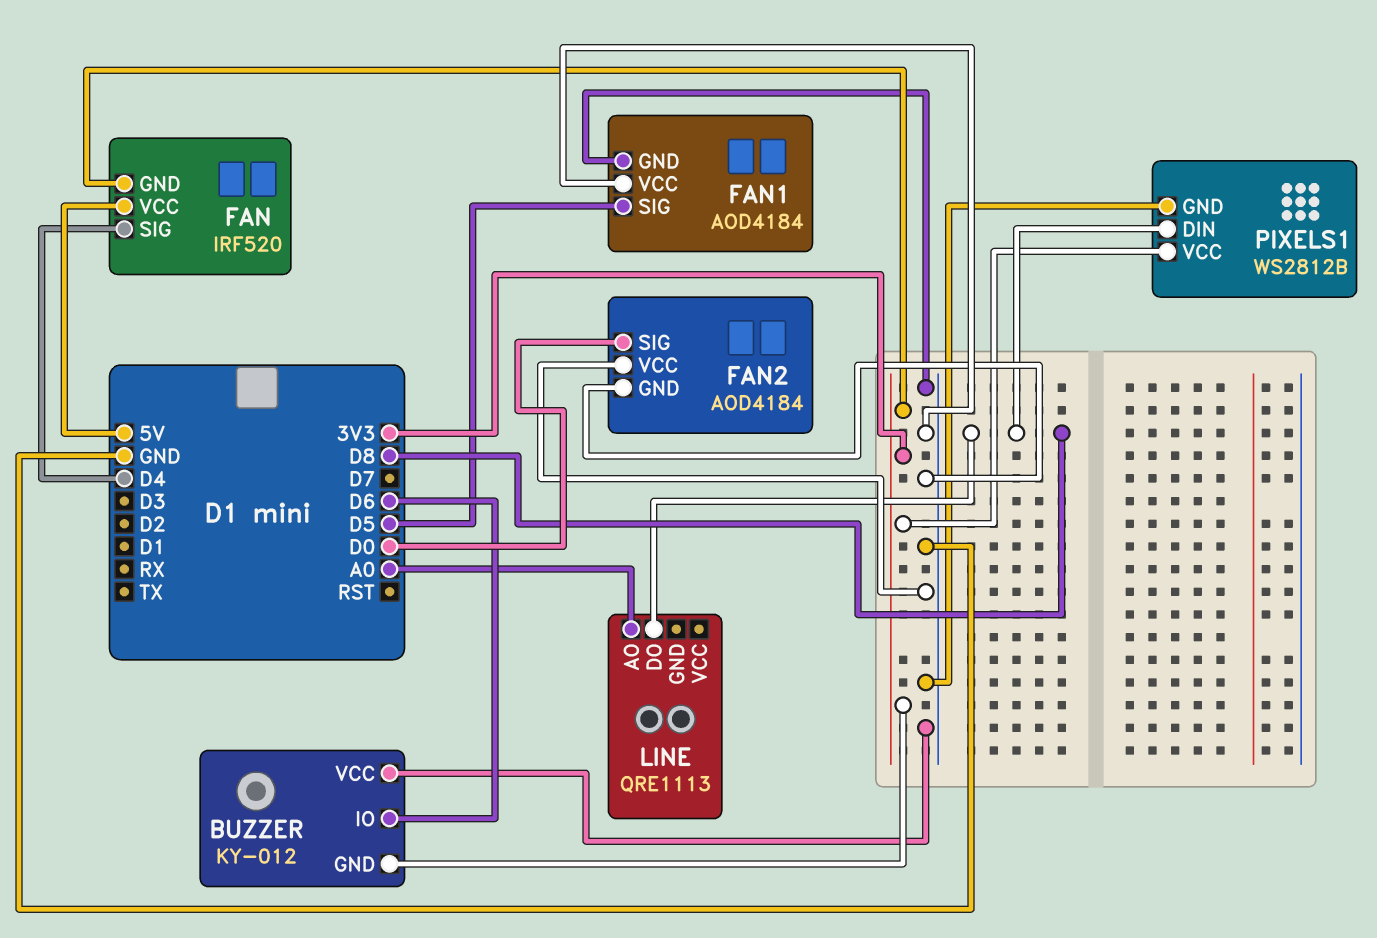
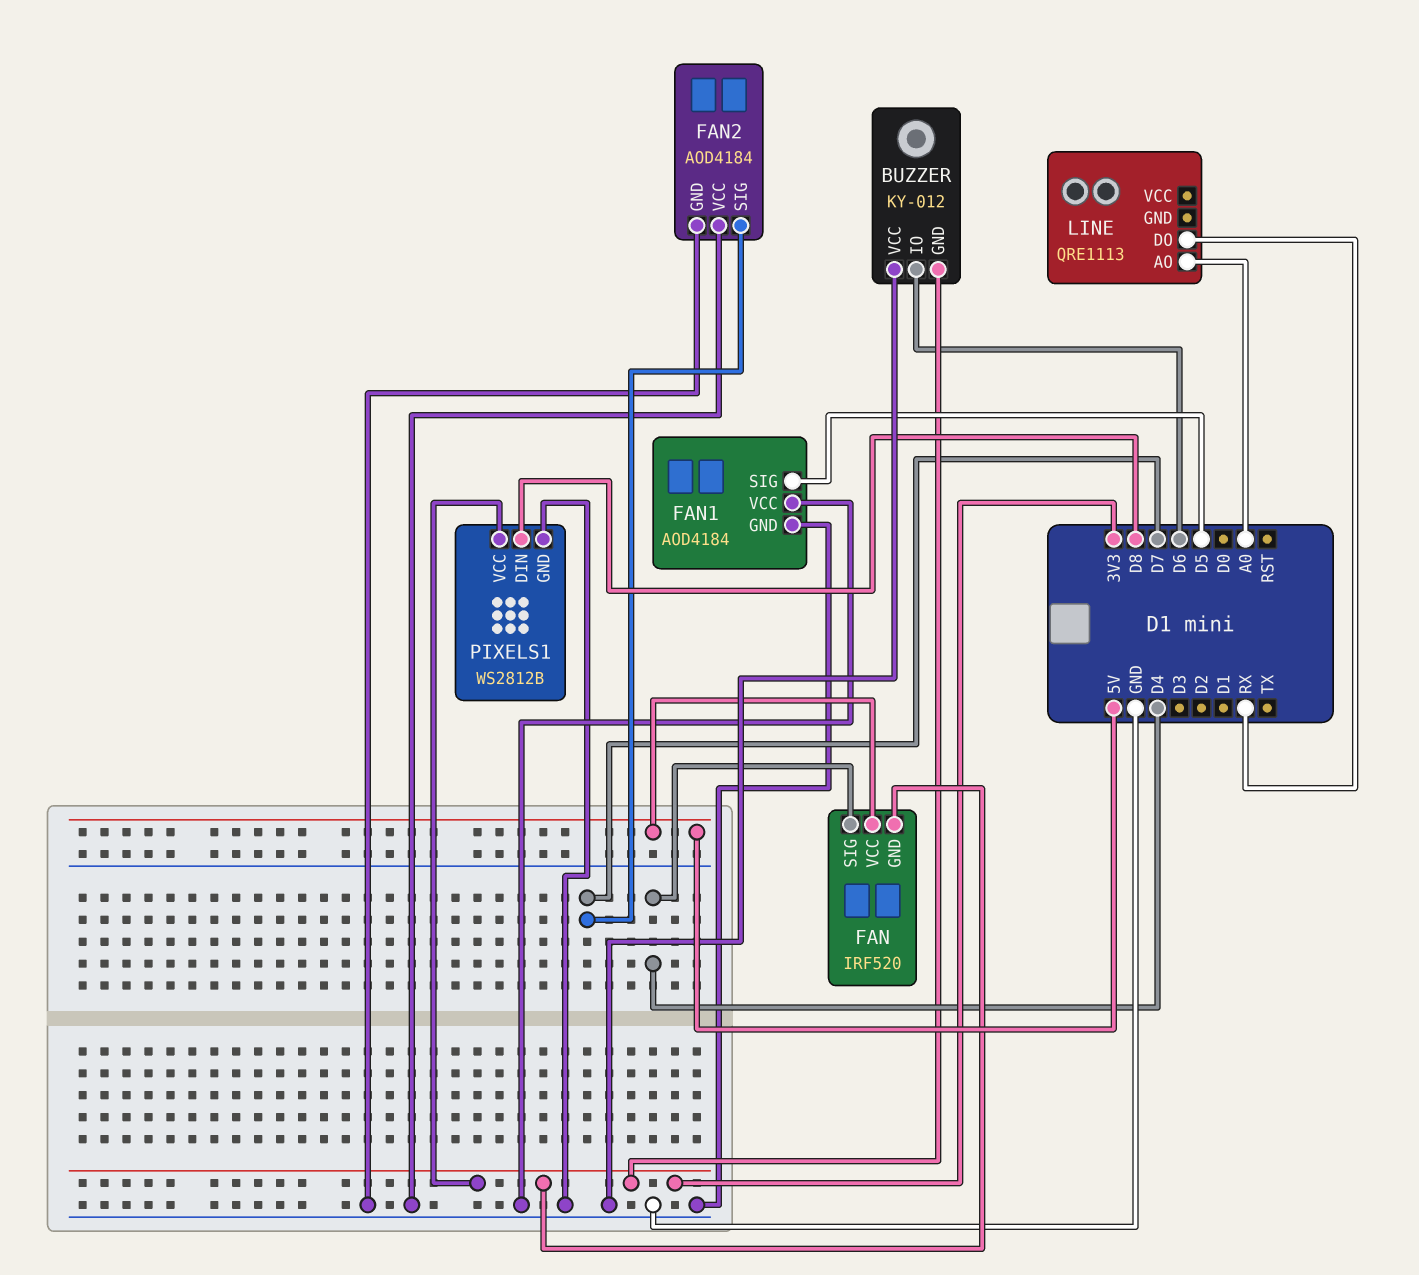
FAN2 pin SIG: D0 -> D7
LINE pin DO: D8 -> RX

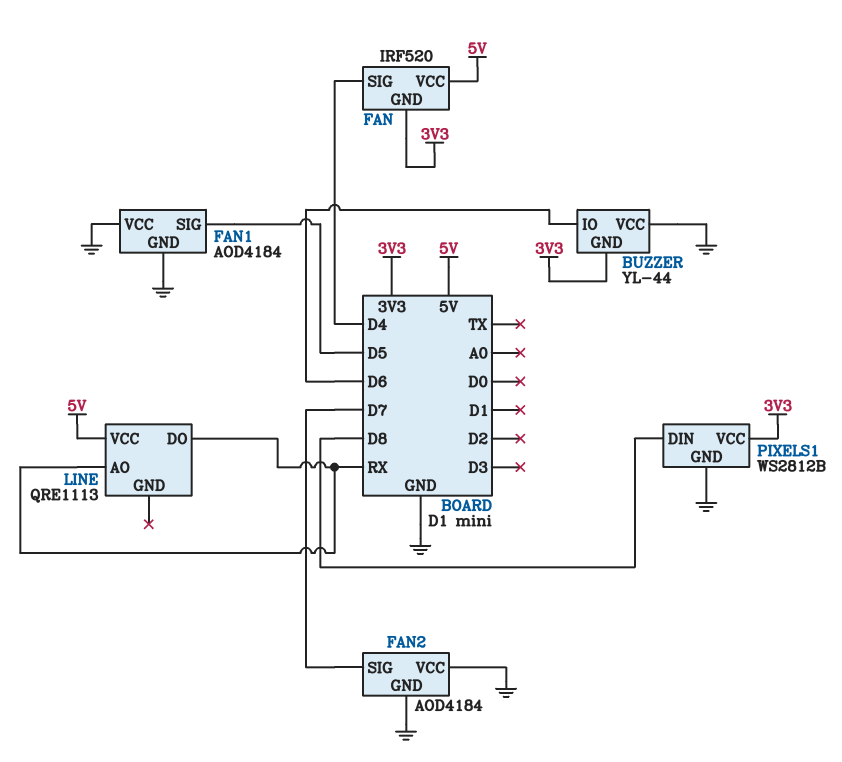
BUZZER: KY-012 -> YL-44
LINE pin AO: A0 -> RX
LINE pin VCC: none -> 5V

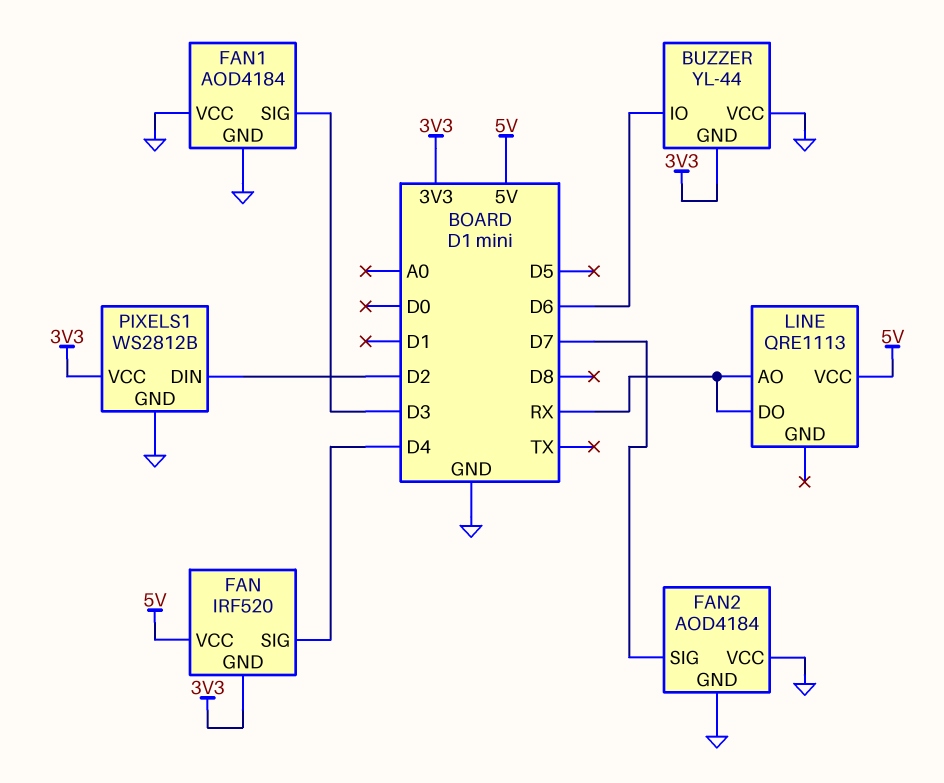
FAN1 pin SIG: D5 -> D3
PIXELS1 pin DIN: D8 -> D2

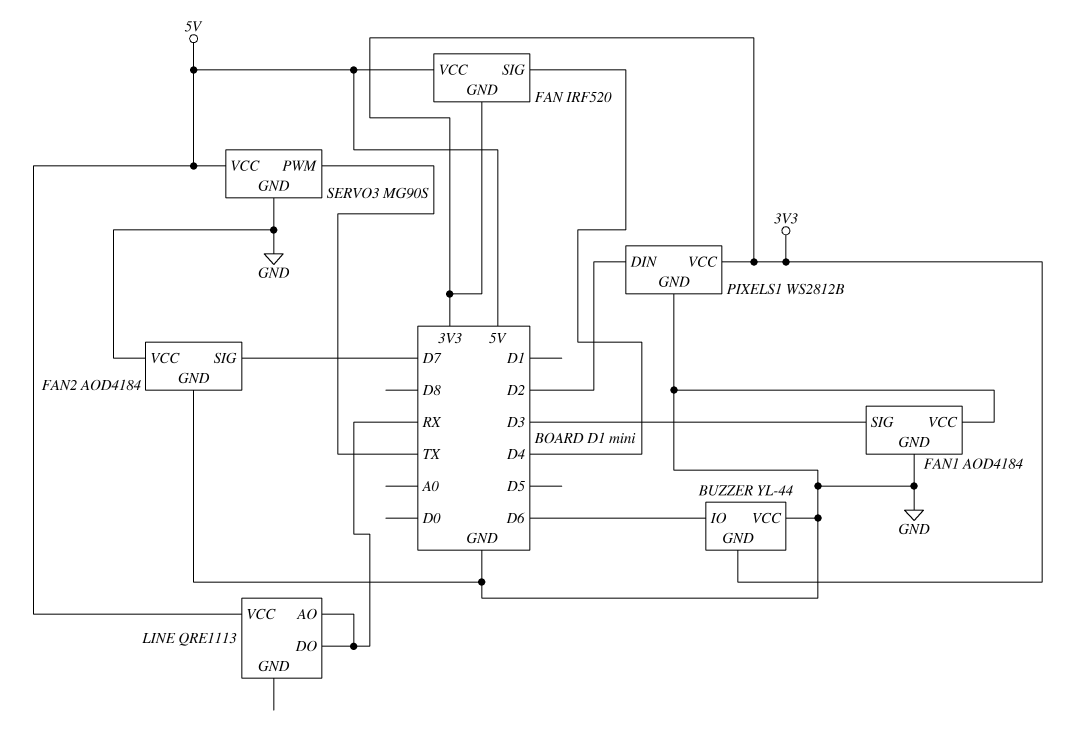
SERVO3: none -> MG90S
SERVO3 pin GND: none -> GND
SERVO3 pin PWM: none -> TX
SERVO3 pin VCC: none -> 5V

